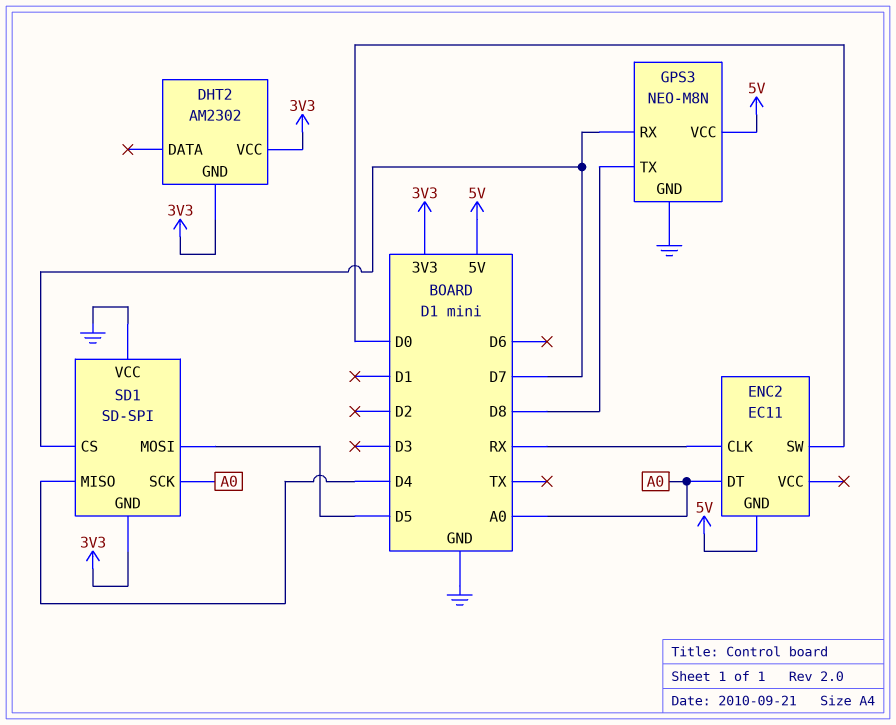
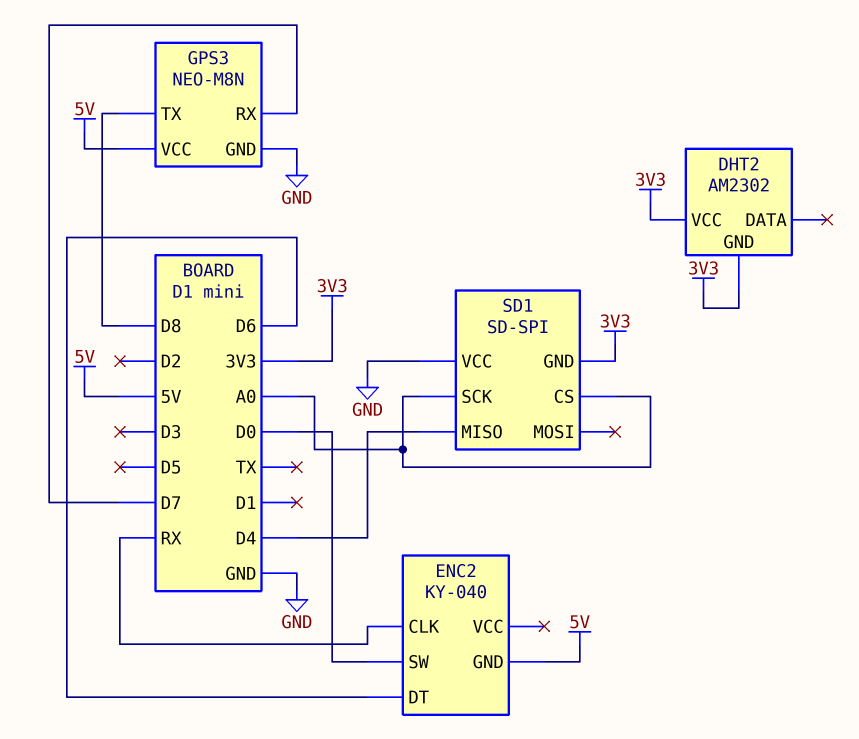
ENC2: EC11 -> KY-040
ENC2 pin DT: A0 -> D6
SD1 pin CS: D7 -> A0
SD1 pin MOSI: D5 -> none

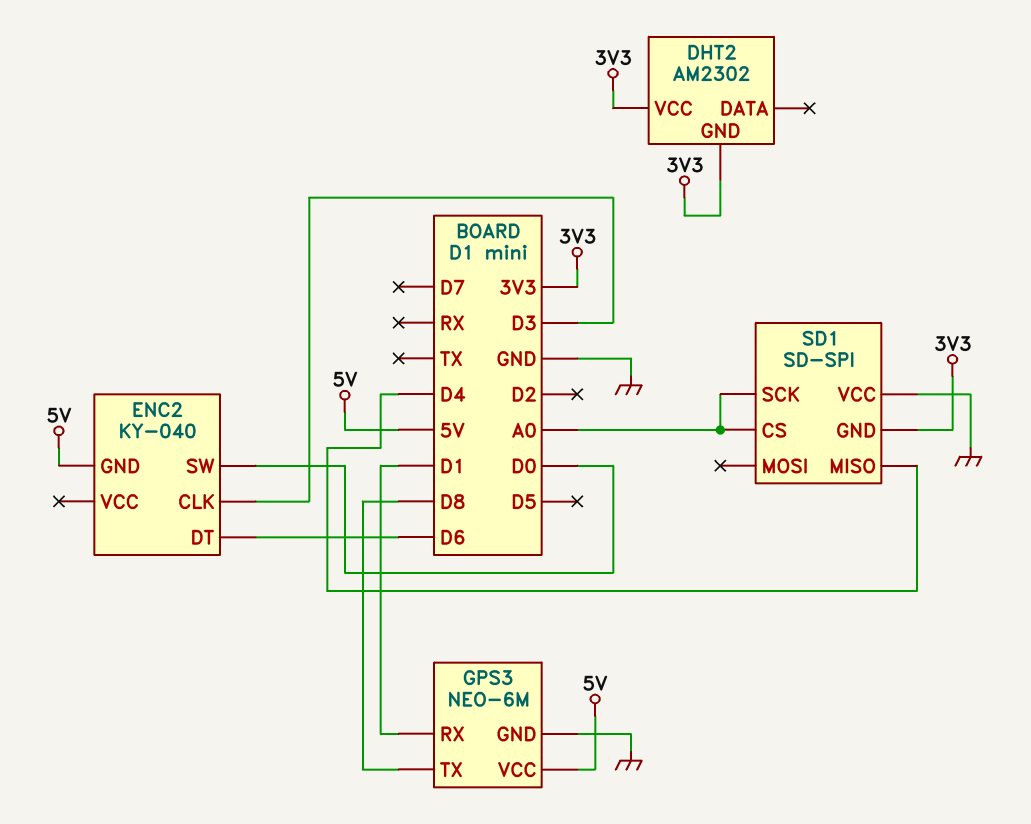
ENC2 pin CLK: RX -> D3
GPS3: NEO-M8N -> NEO-6M
GPS3 pin RX: D7 -> D1

